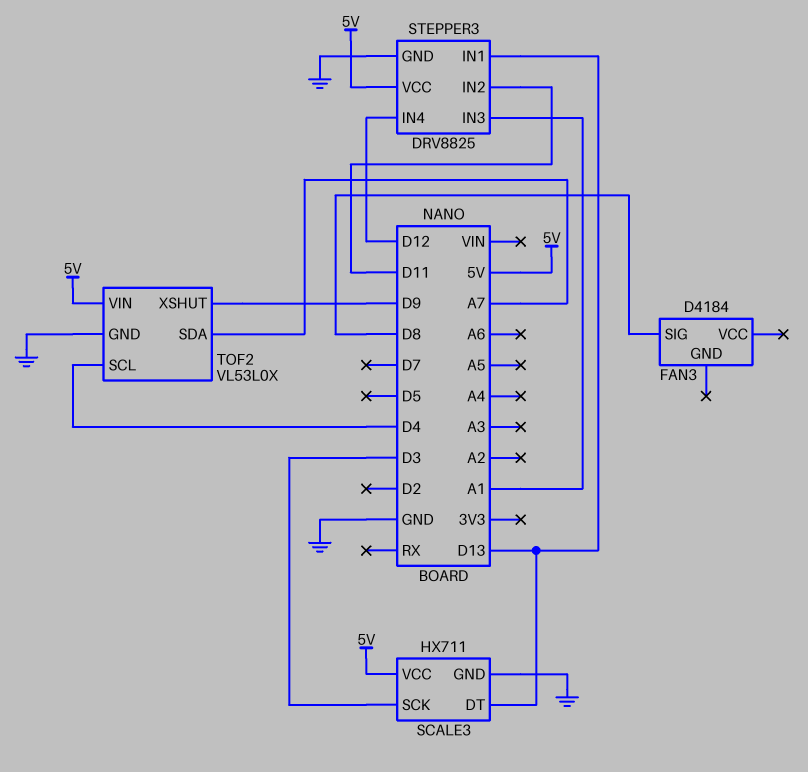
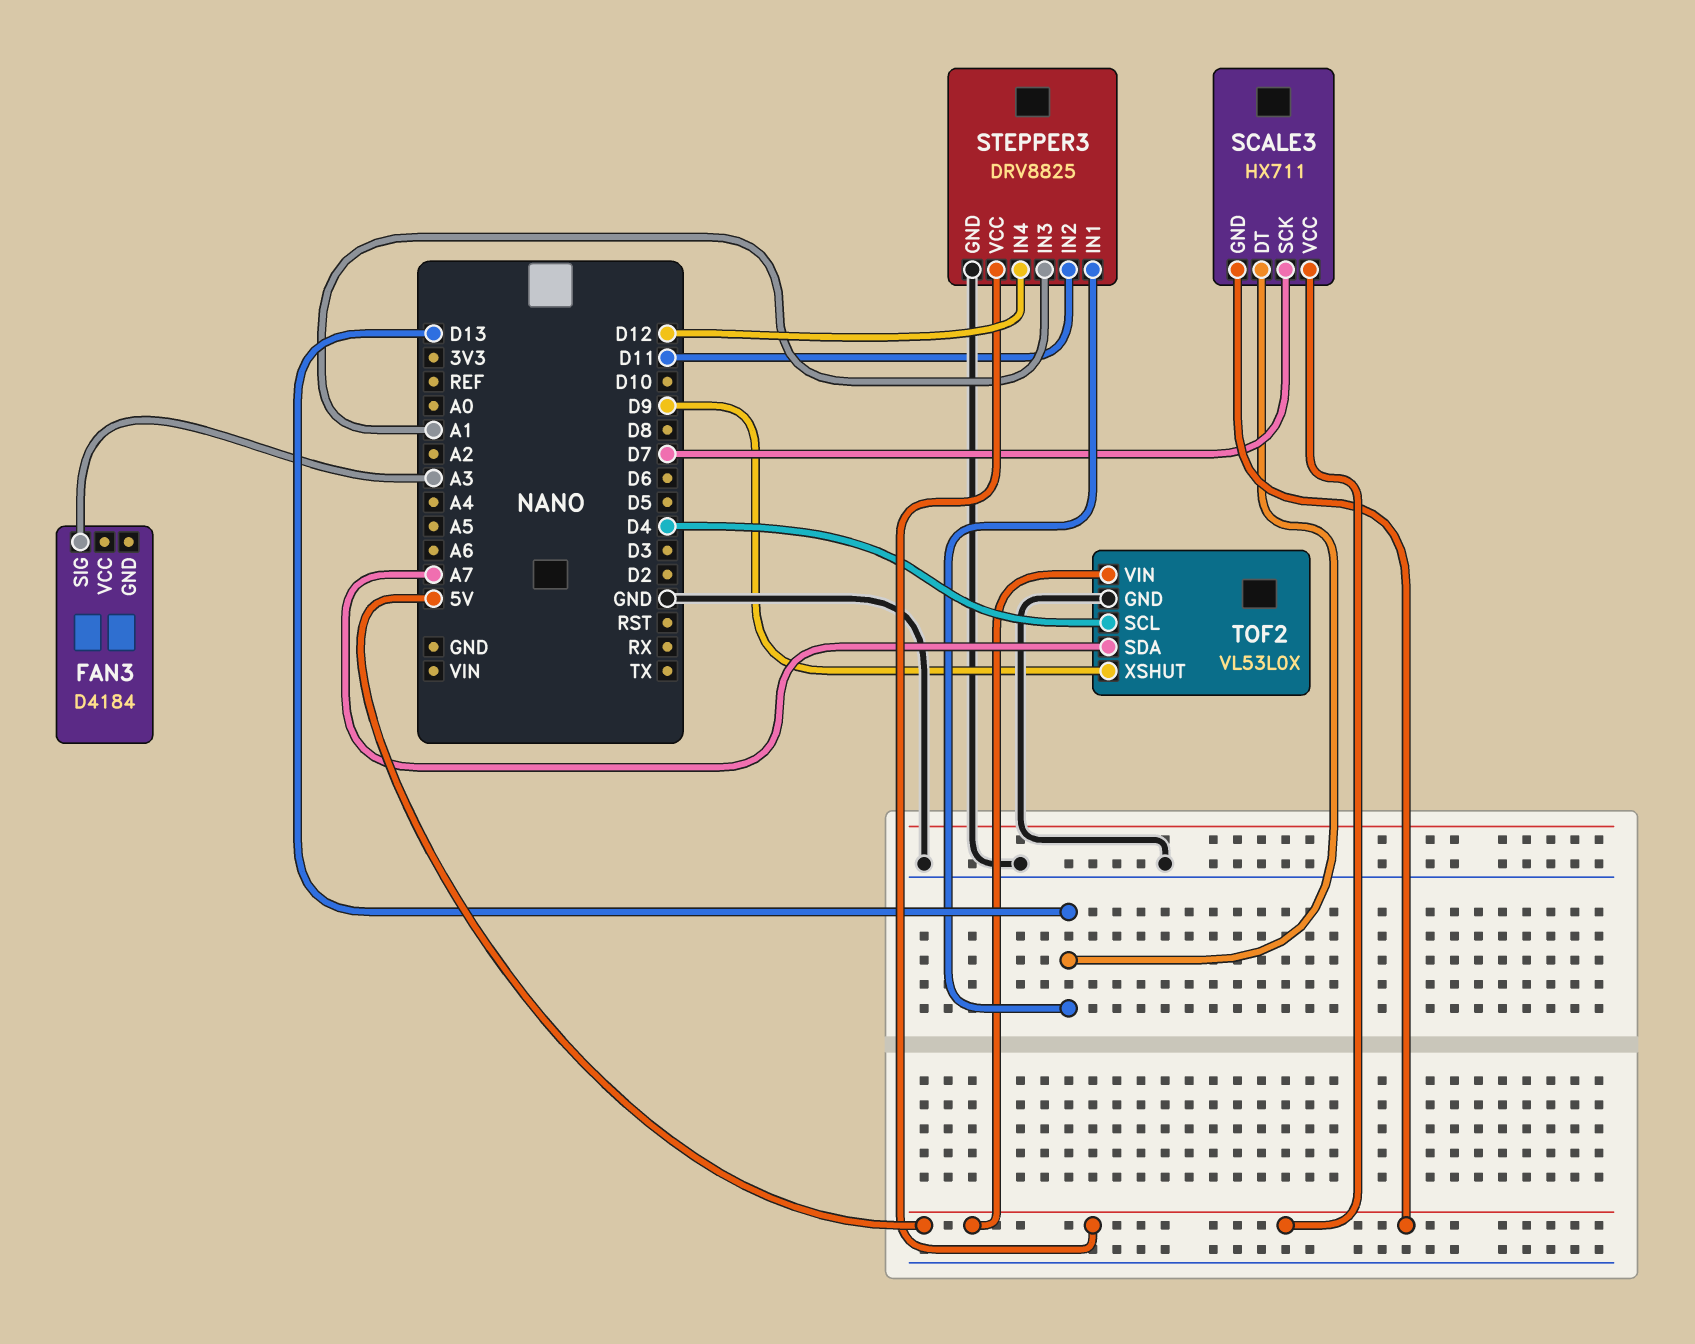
FAN3 pin SIG: D8 -> A3
SCALE3 pin GND: GND -> 5V
SCALE3 pin SCK: D3 -> D7

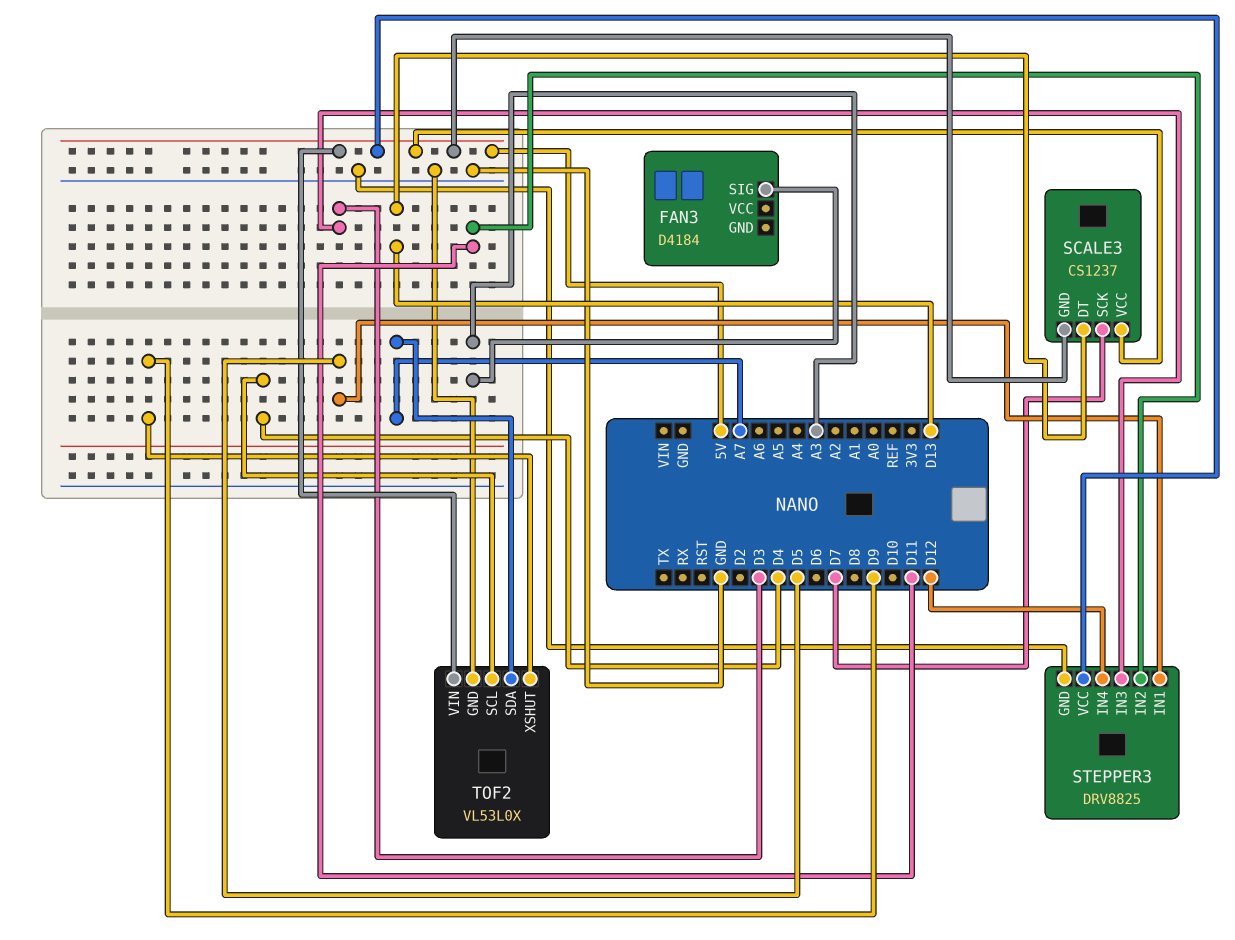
SCALE3: HX711 -> CS1237
STEPPER3 pin IN1: D13 -> D5
STEPPER3 pin IN3: A1 -> D3

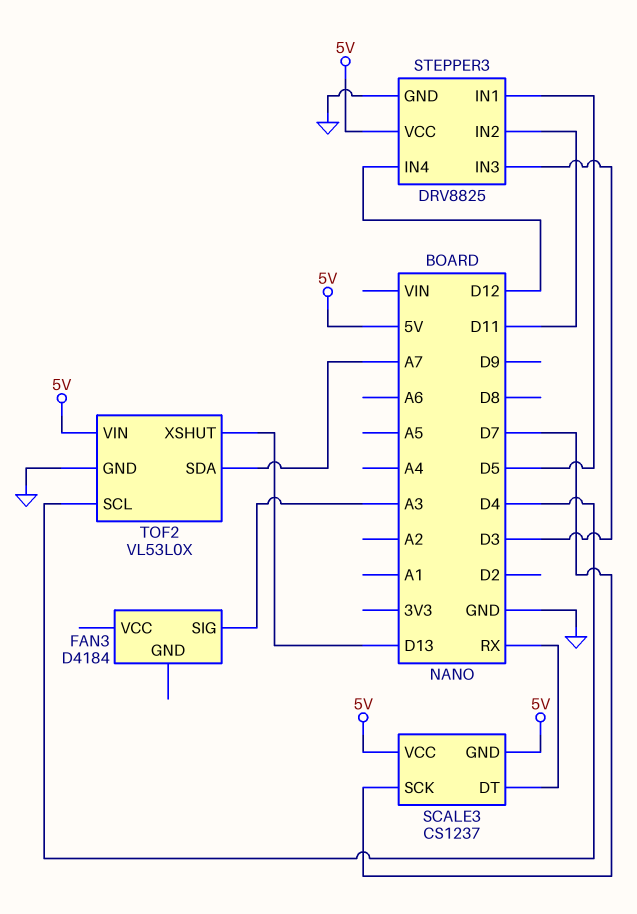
SCALE3 pin DT: D13 -> RX
TOF2 pin XSHUT: D9 -> D13

